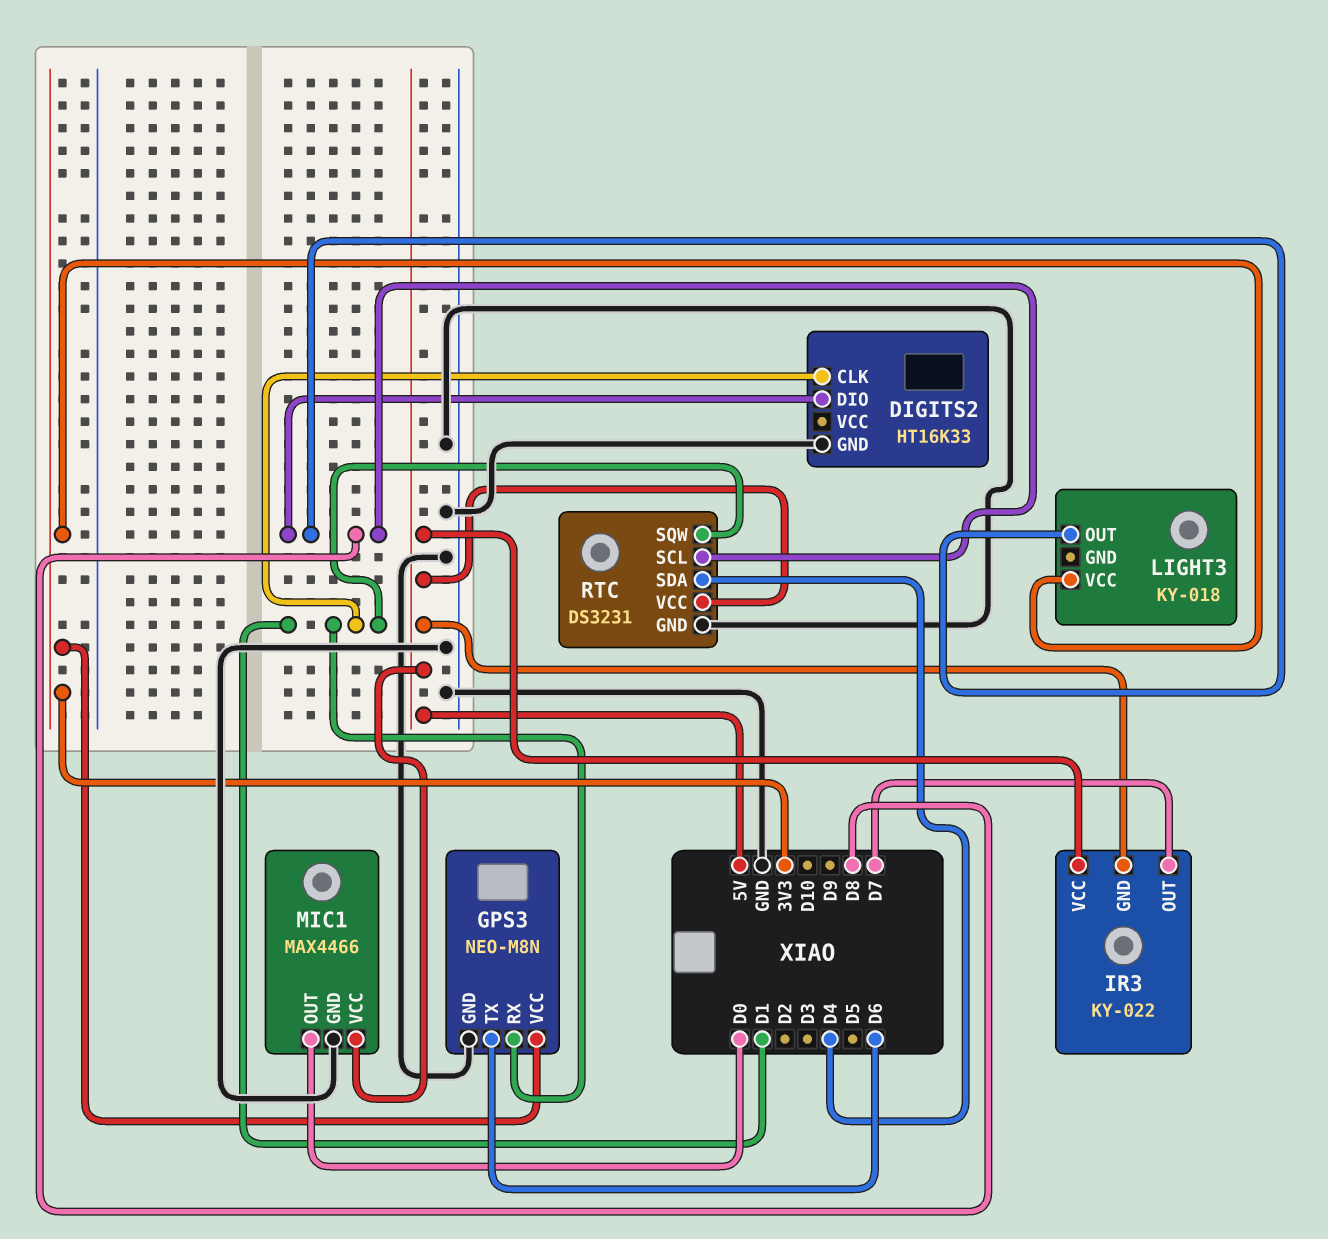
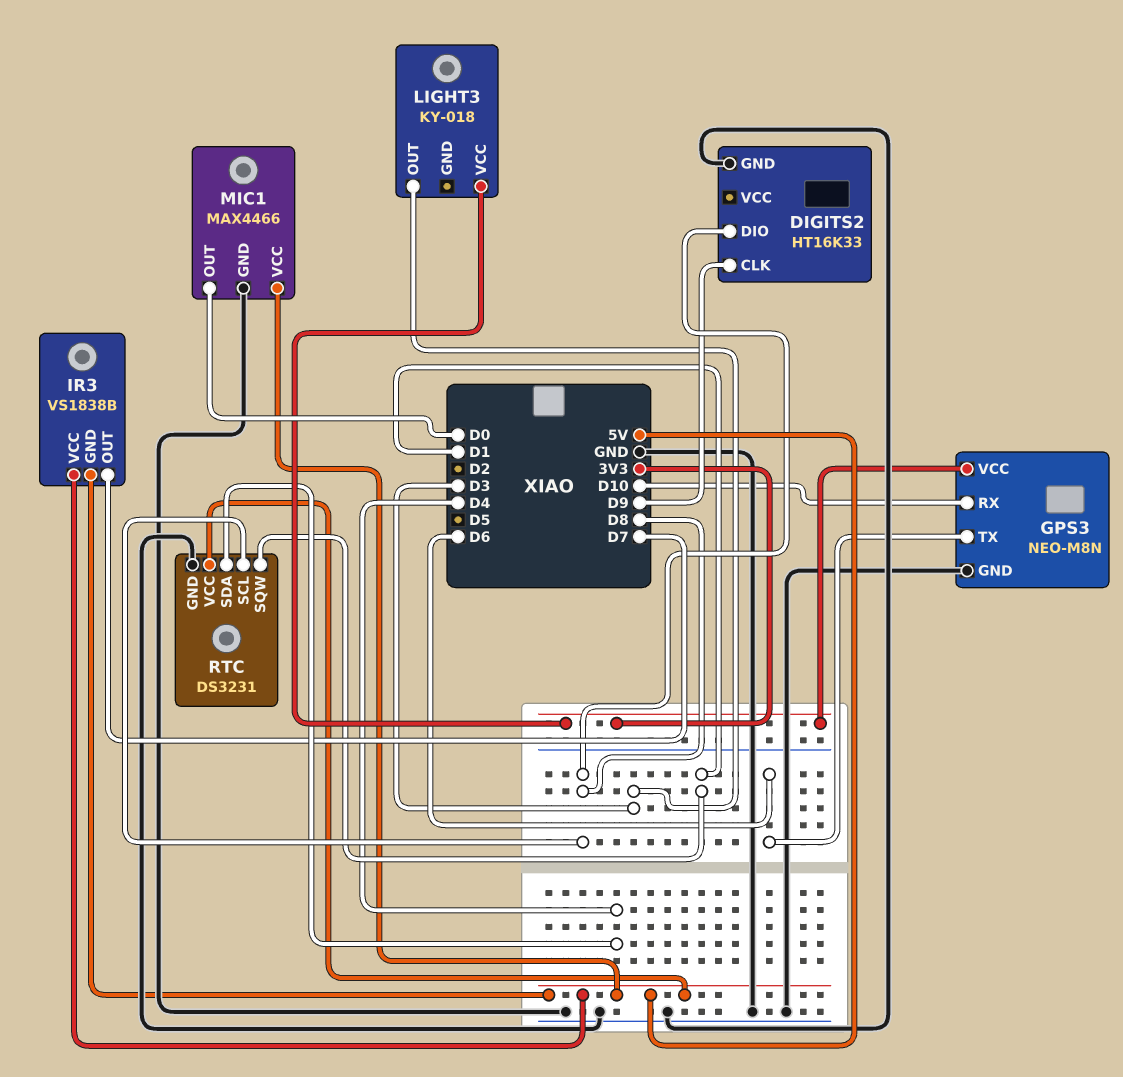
DIGITS2 pin CLK: D1 -> D9
GPS3 pin RX: D1 -> D10
IR3: KY-022 -> VS1838B
LIGHT3 pin OUT: D8 -> D3

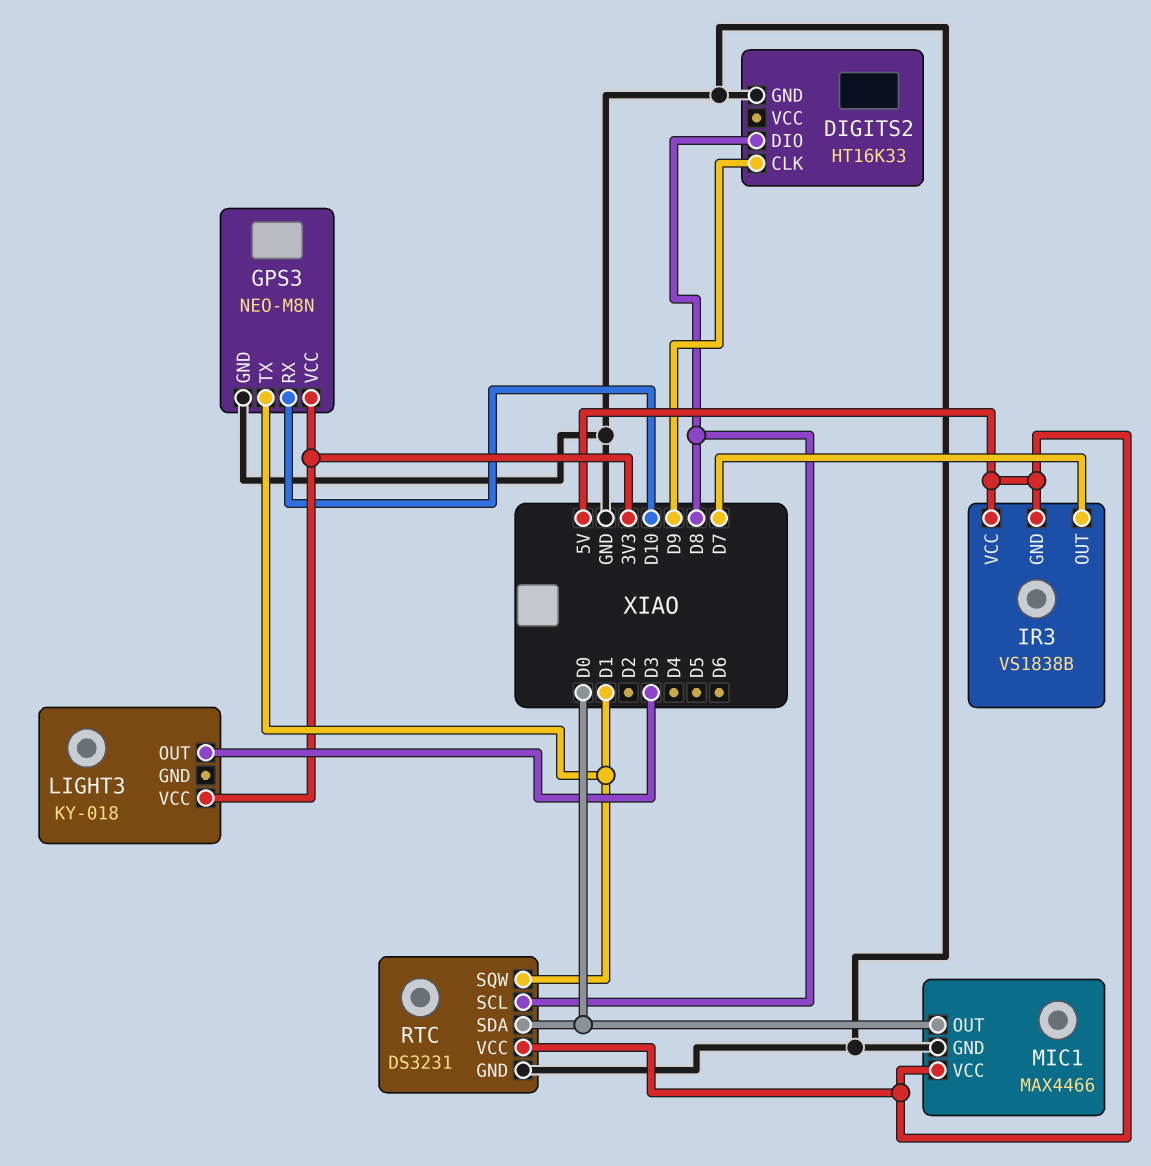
GPS3 pin TX: D6 -> D1
RTC pin SDA: D4 -> D0

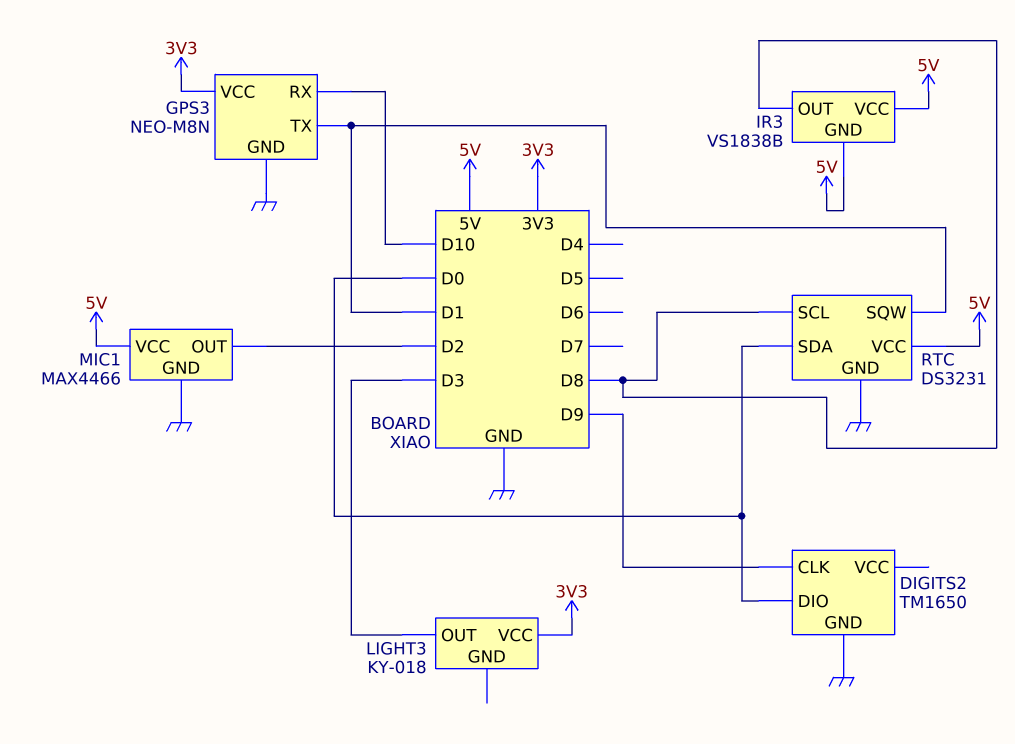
DIGITS2: HT16K33 -> TM1650
DIGITS2 pin DIO: D8 -> D0
IR3 pin OUT: D7 -> D8
MIC1 pin OUT: D0 -> D2

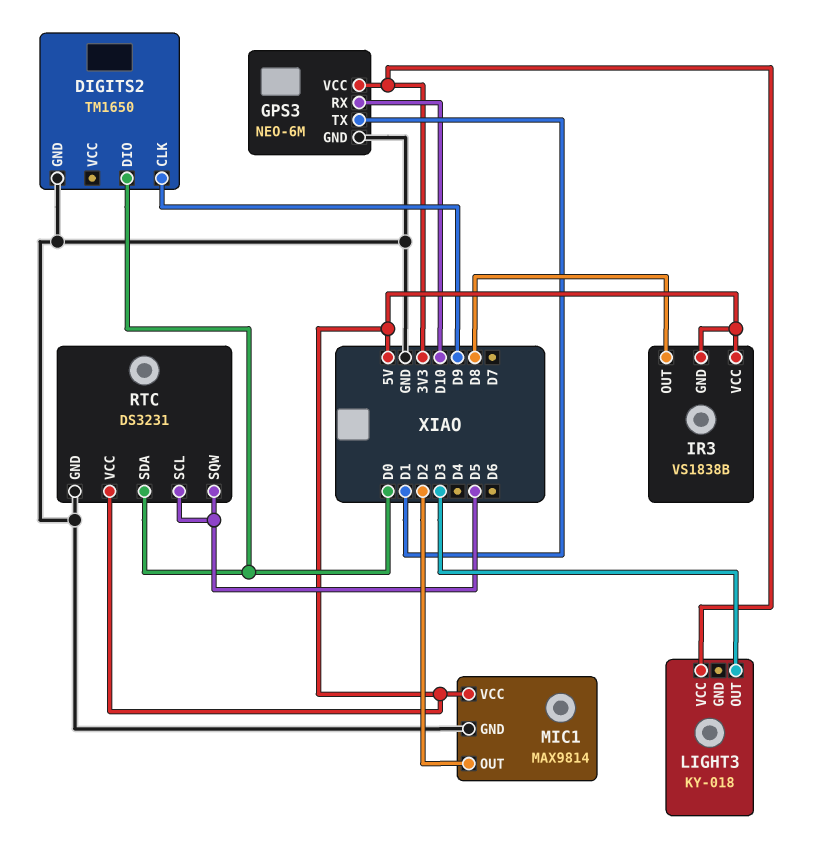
GPS3: NEO-M8N -> NEO-6M
MIC1: MAX4466 -> MAX9814
RTC pin SCL: D8 -> D5
RTC pin SQW: D1 -> D5

